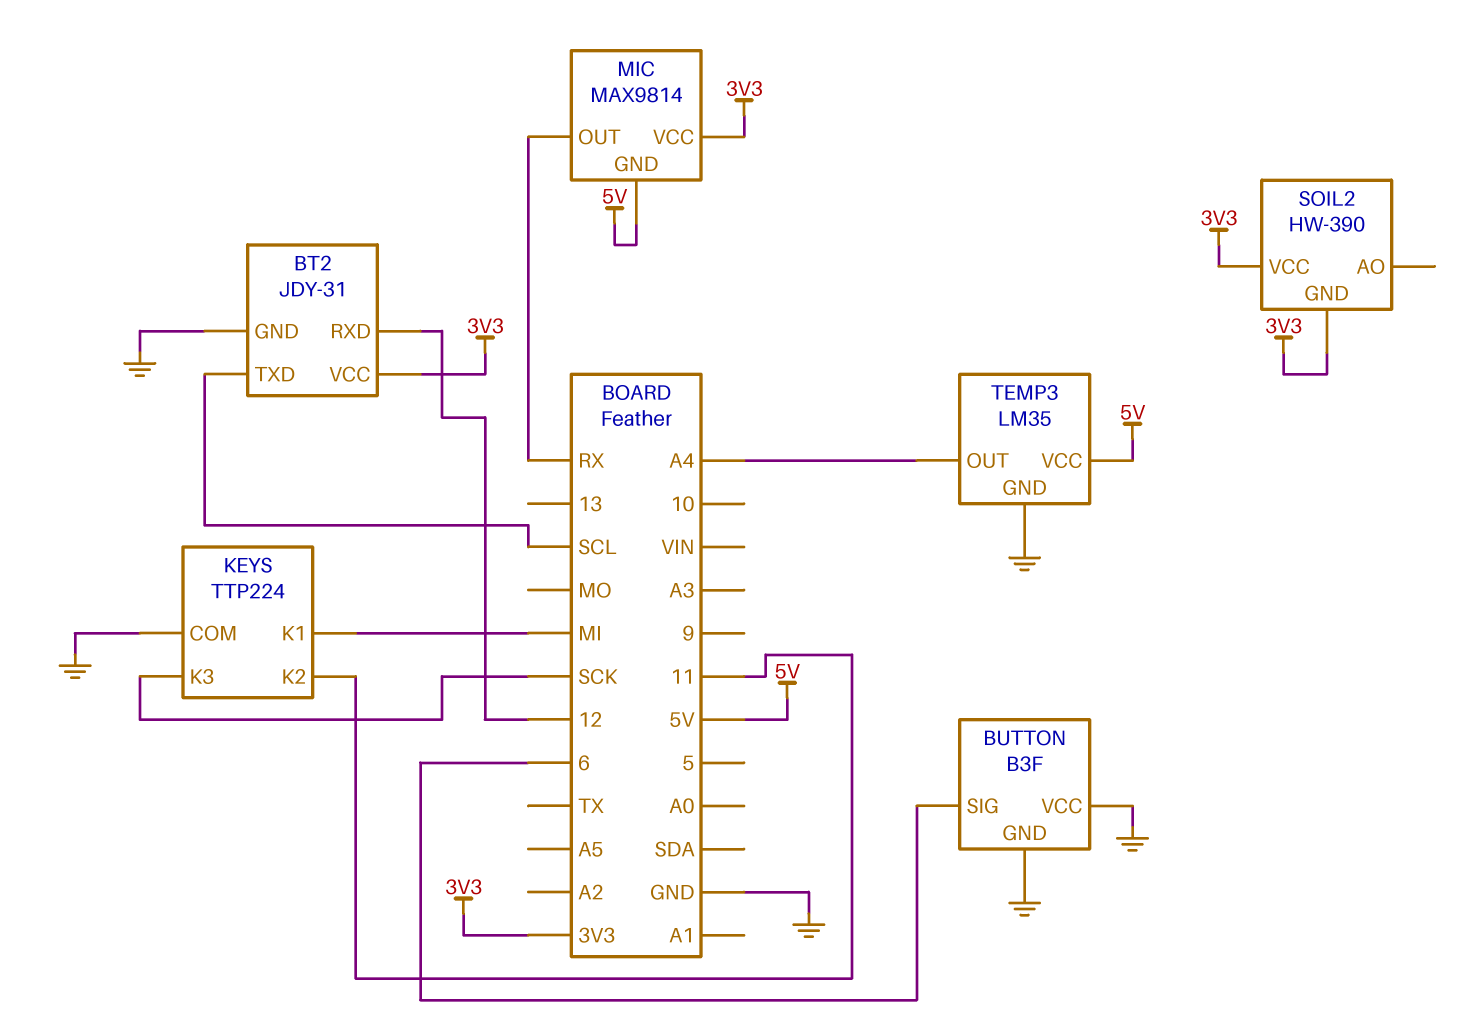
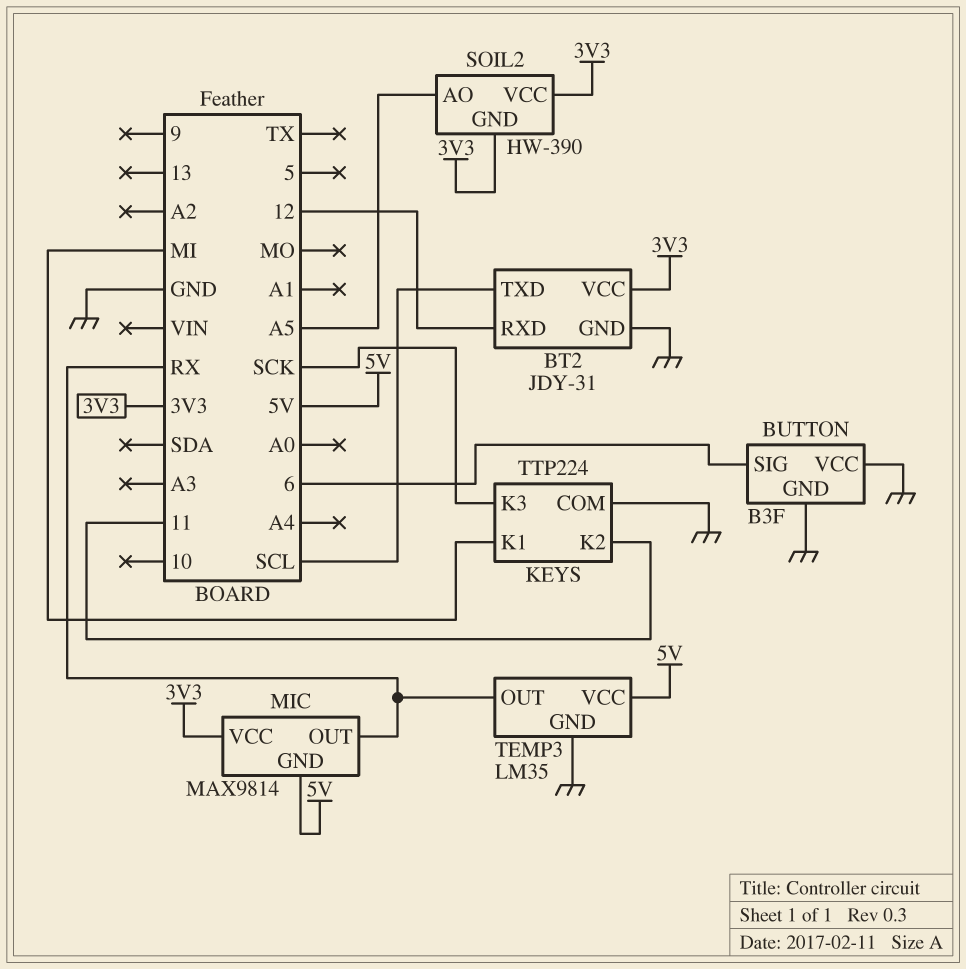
SOIL2 pin AO: none -> A5
TEMP3 pin OUT: A4 -> RX

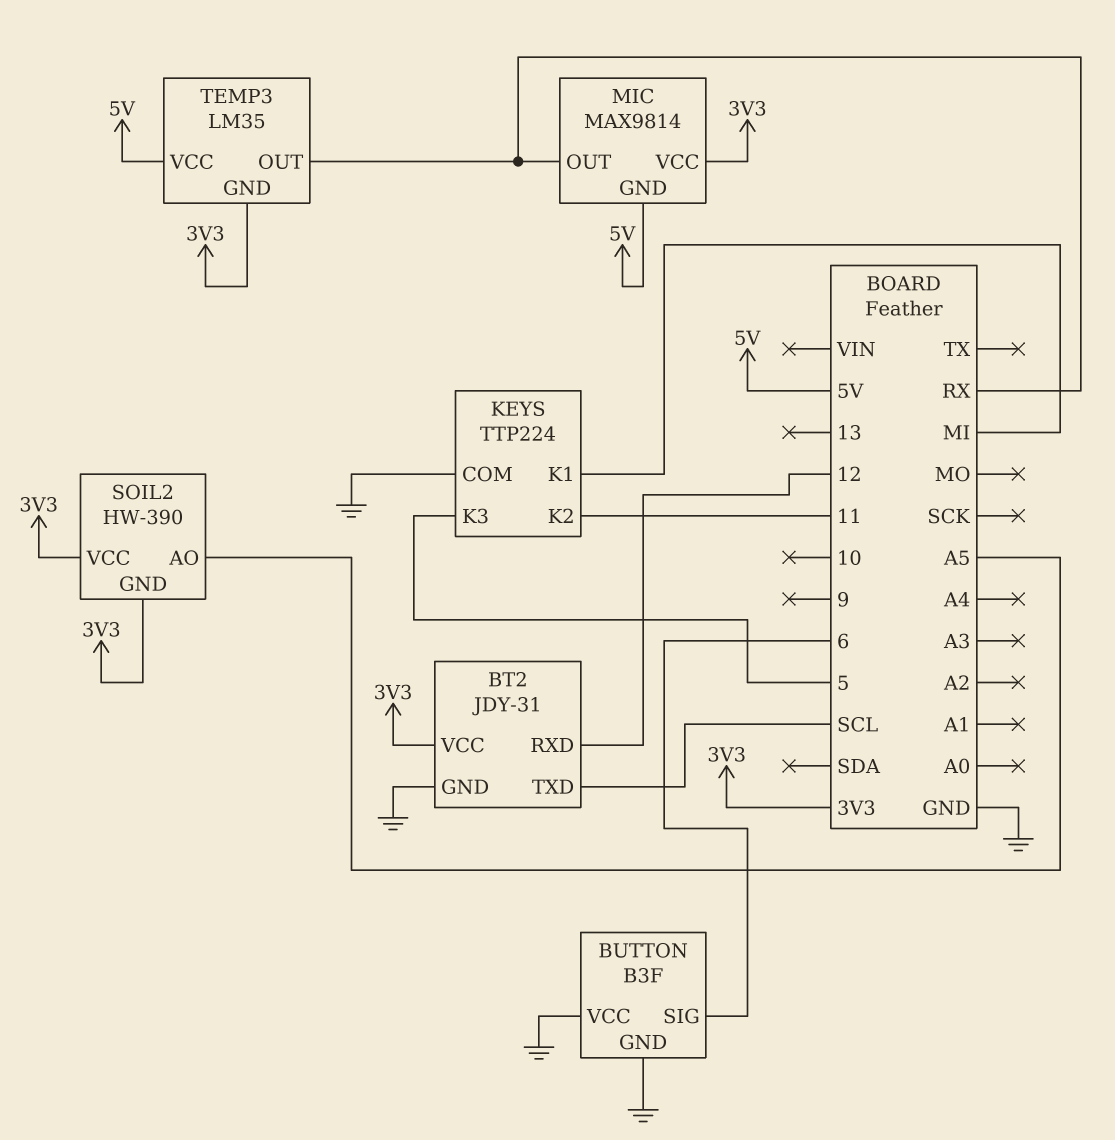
KEYS pin K3: SCK -> 5
TEMP3 pin GND: GND -> 3V3

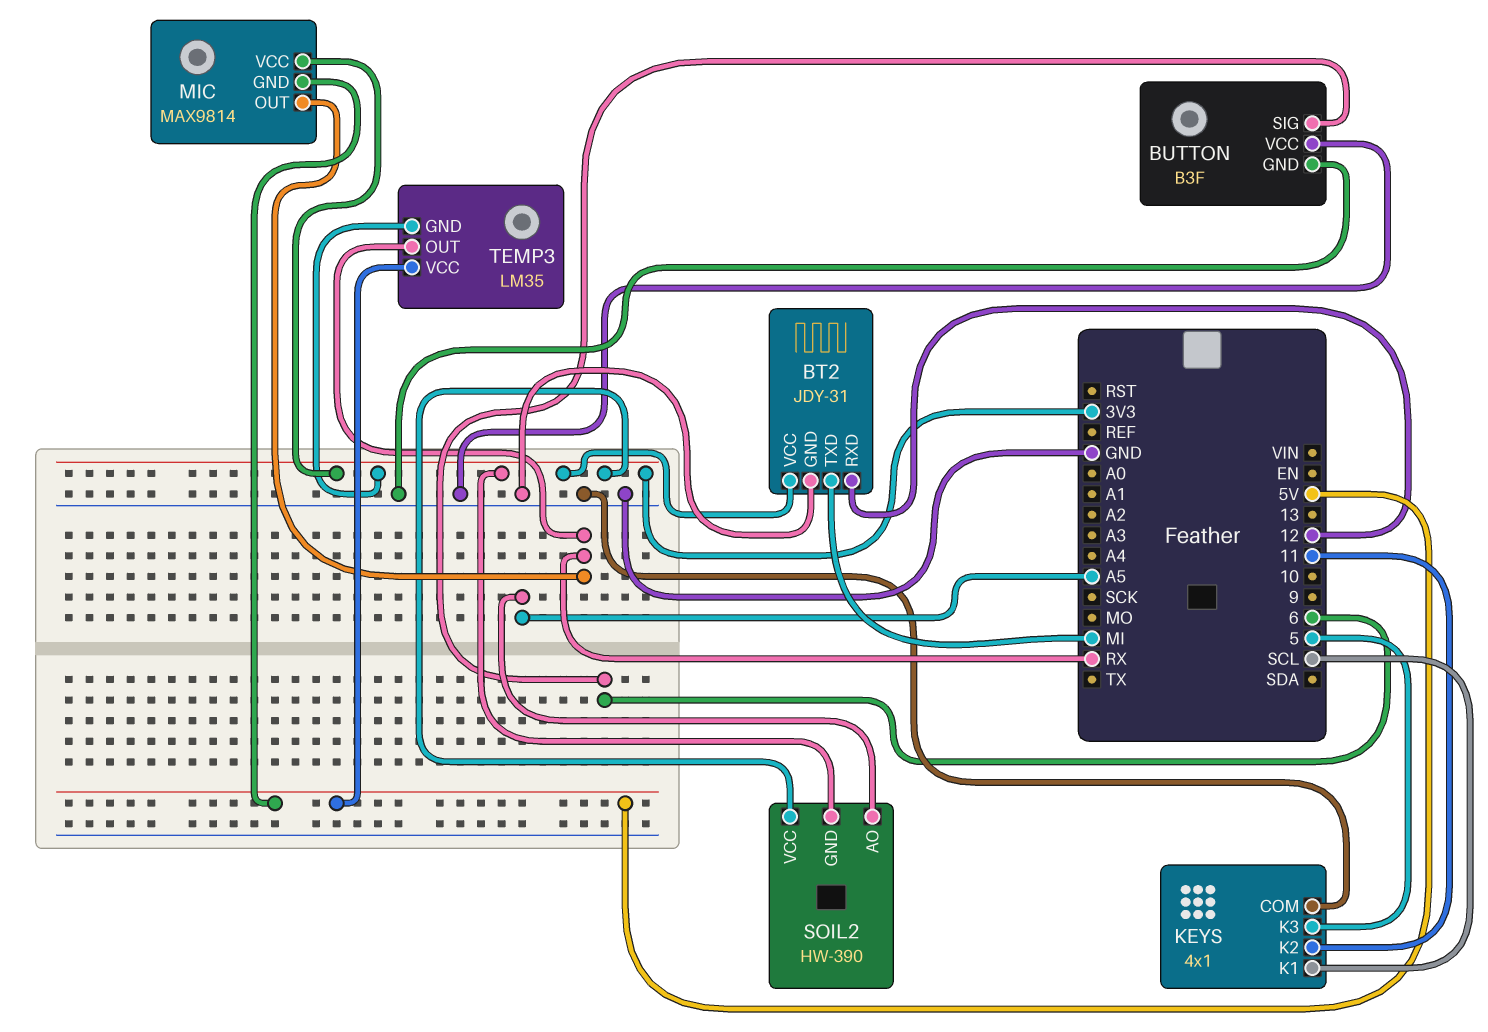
BT2 pin TXD: SCL -> MI
KEYS: TTP224 -> 4x1
KEYS pin K1: MI -> SCL

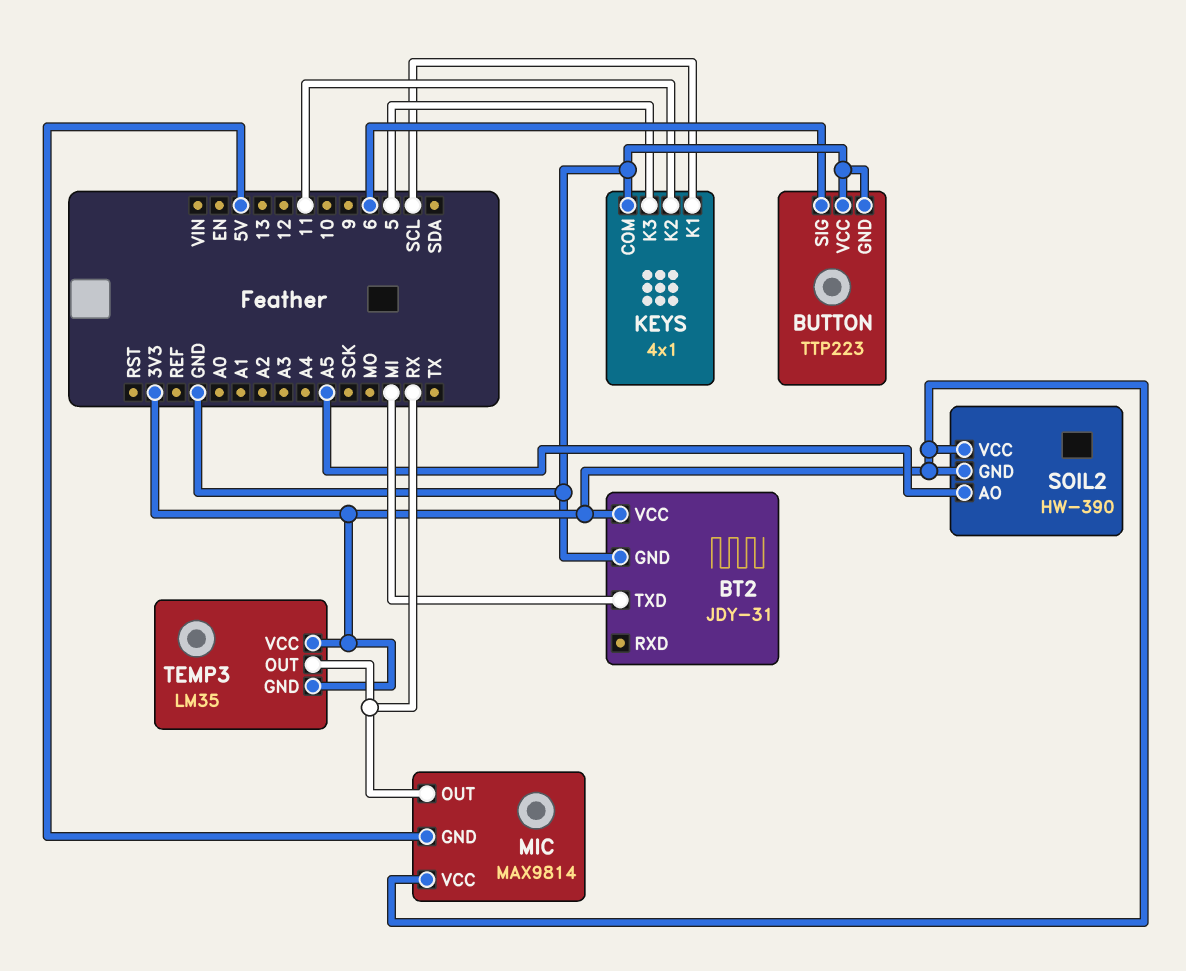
BT2 pin RXD: 12 -> none
BUTTON: B3F -> TTP223
TEMP3 pin VCC: 5V -> 3V3

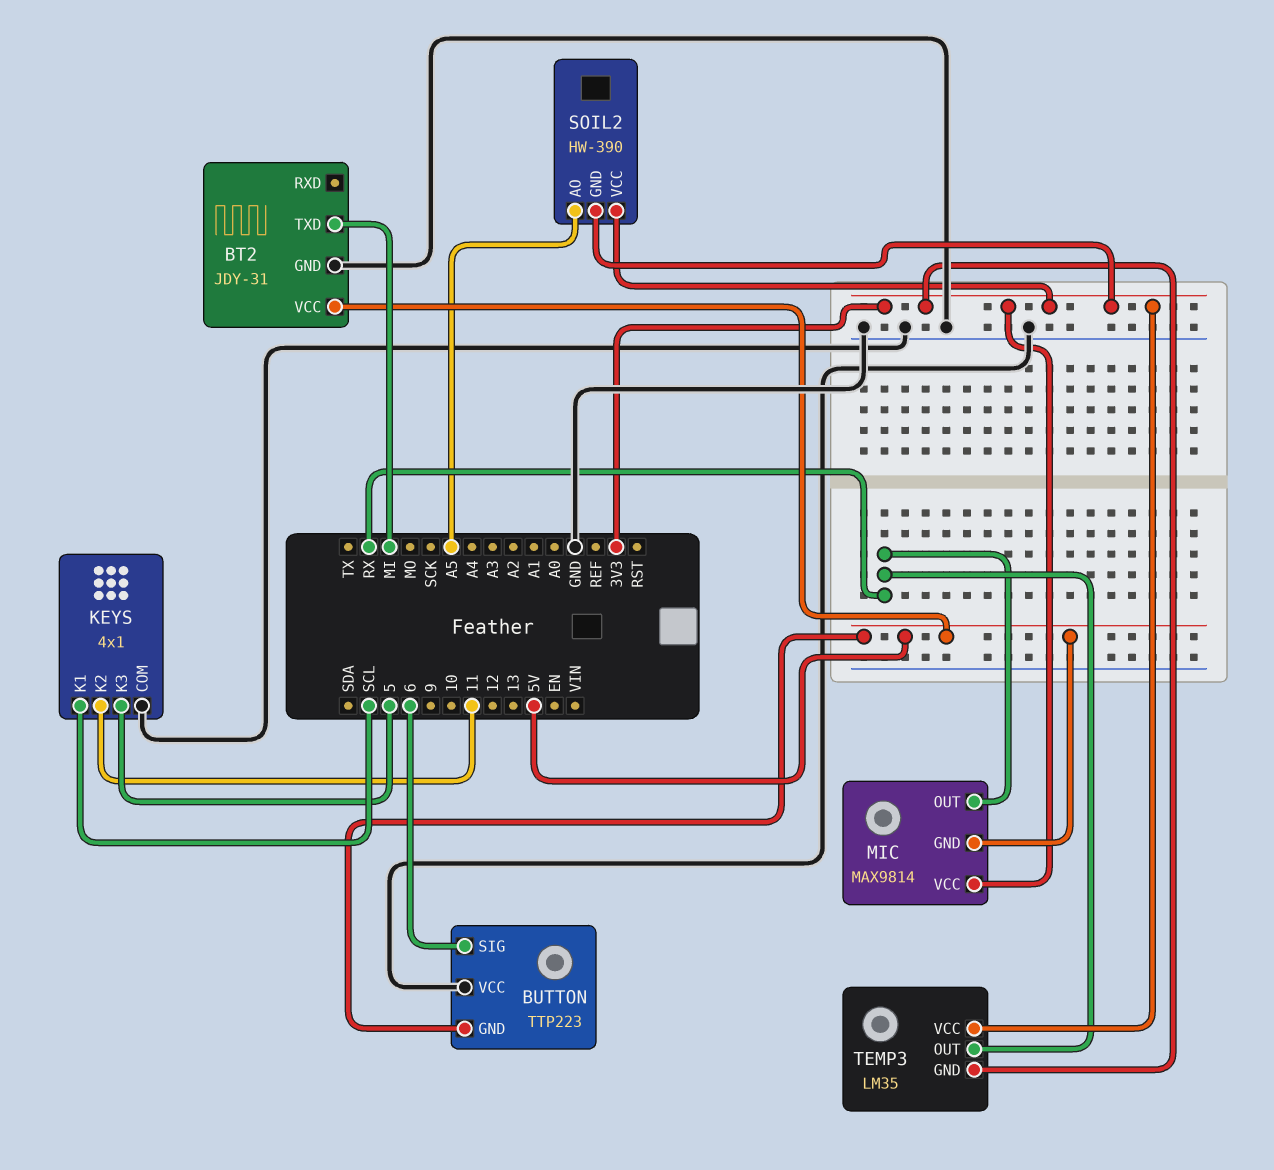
BT2 pin VCC: 3V3 -> 5V
BUTTON pin GND: GND -> 5V

